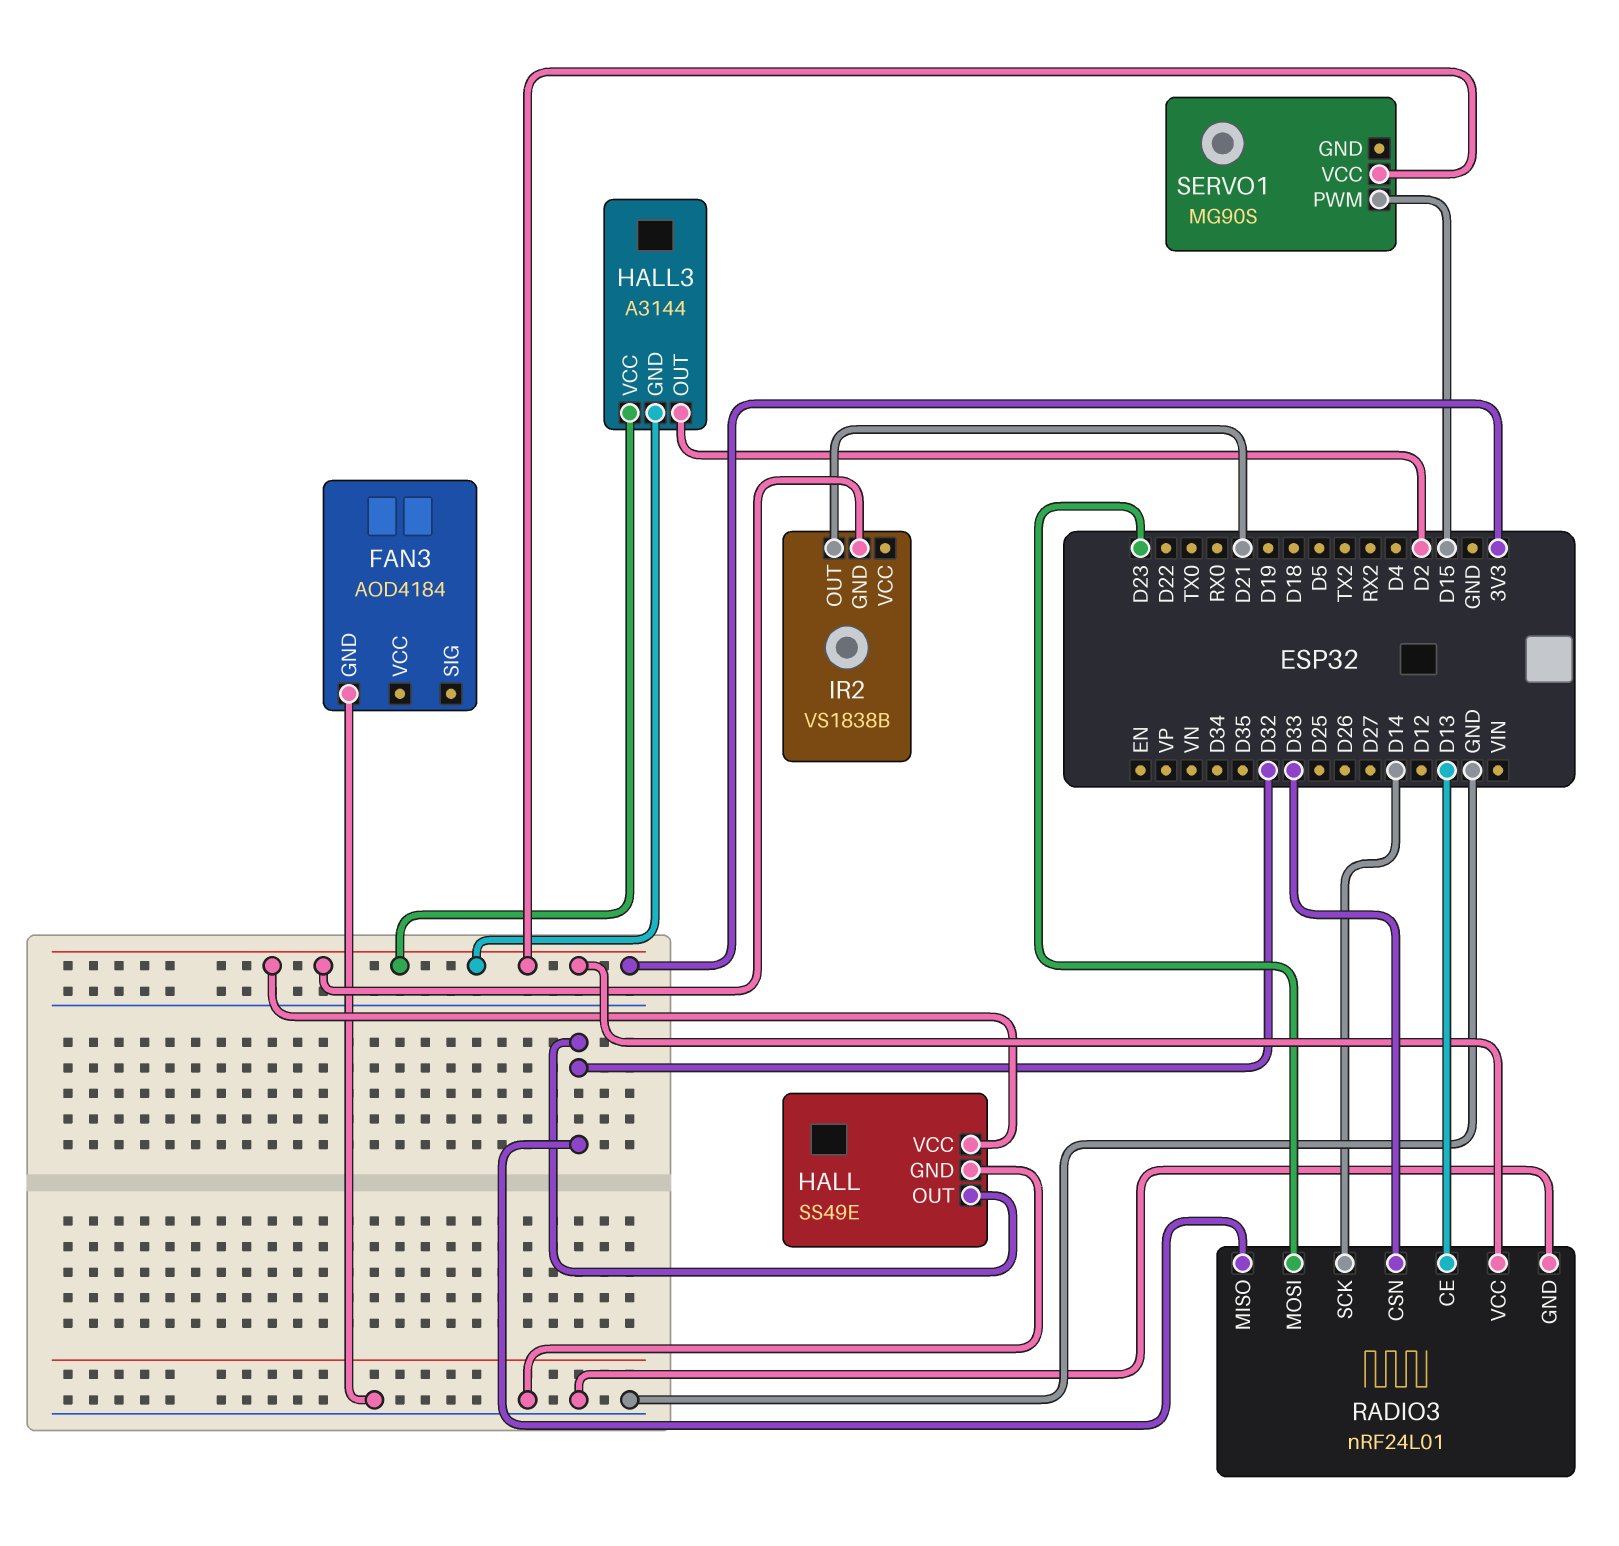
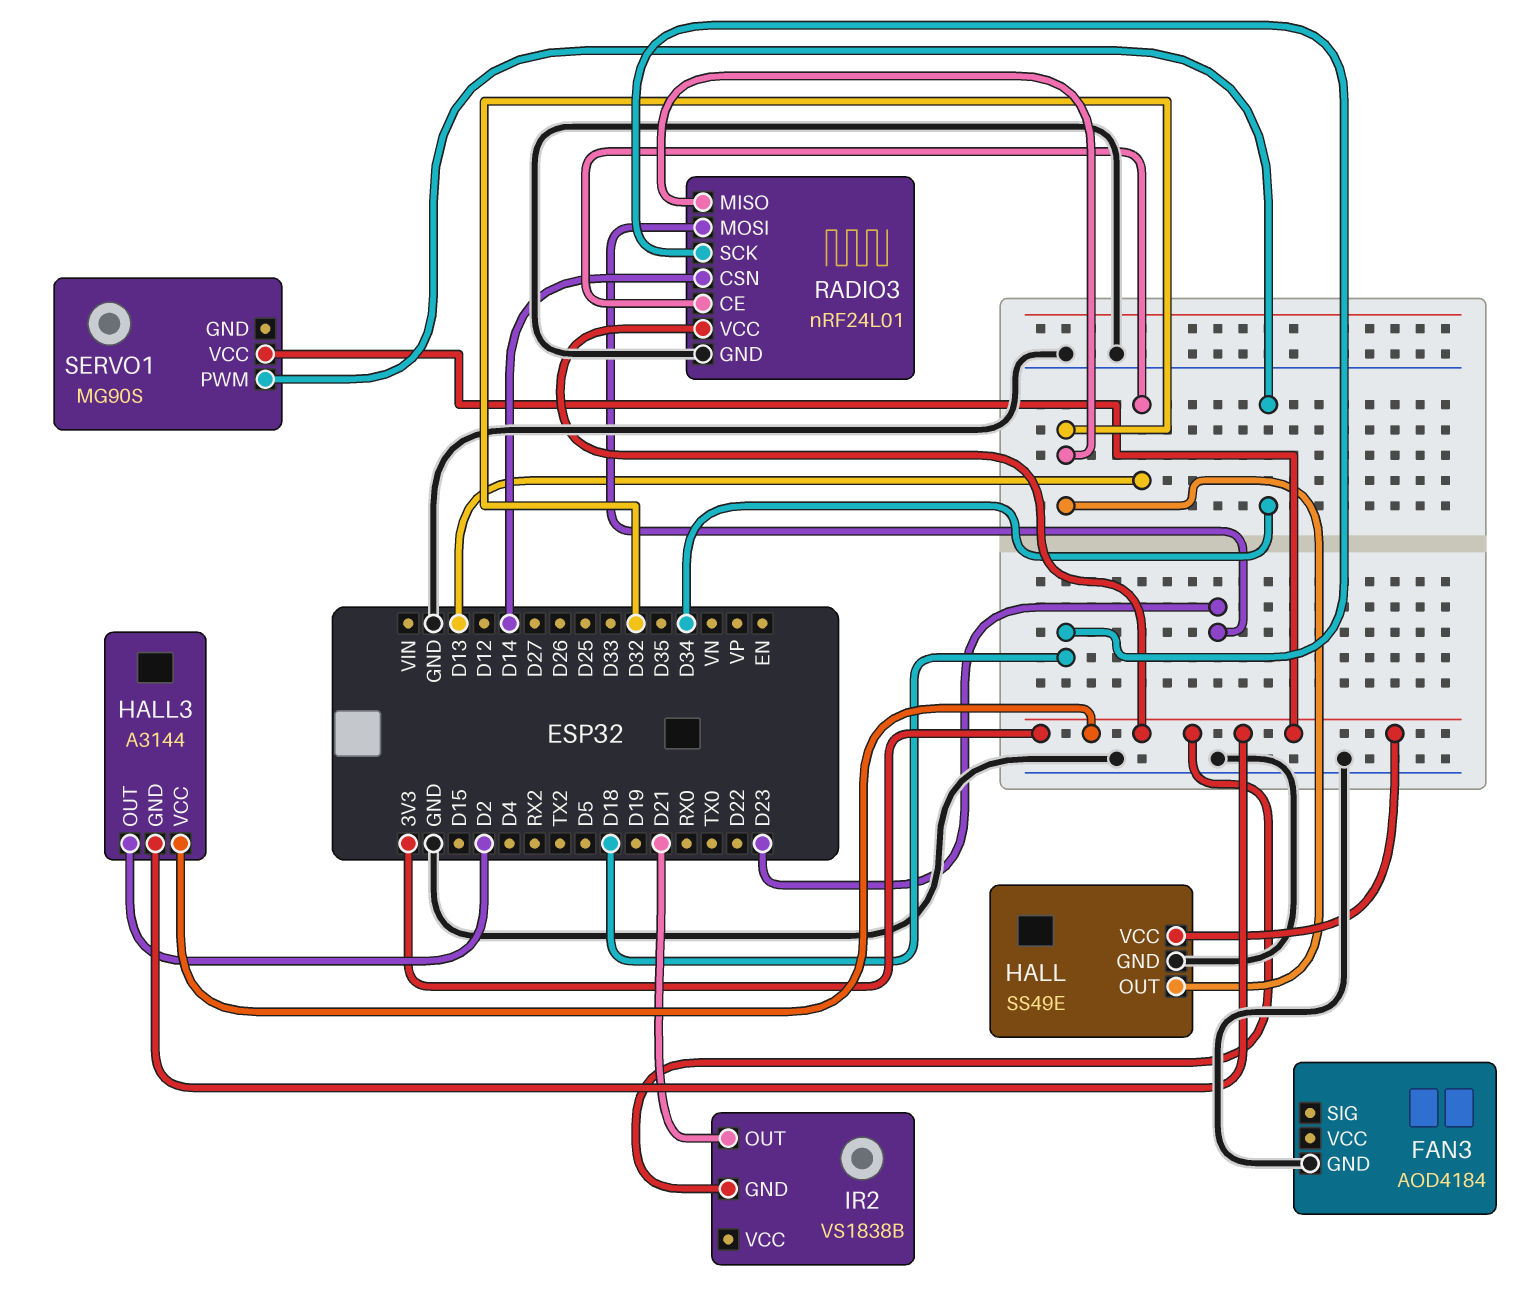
RADIO3 pin CSN: D33 -> D14
RADIO3 pin SCK: D14 -> D18
SERVO1 pin PWM: D15 -> D34

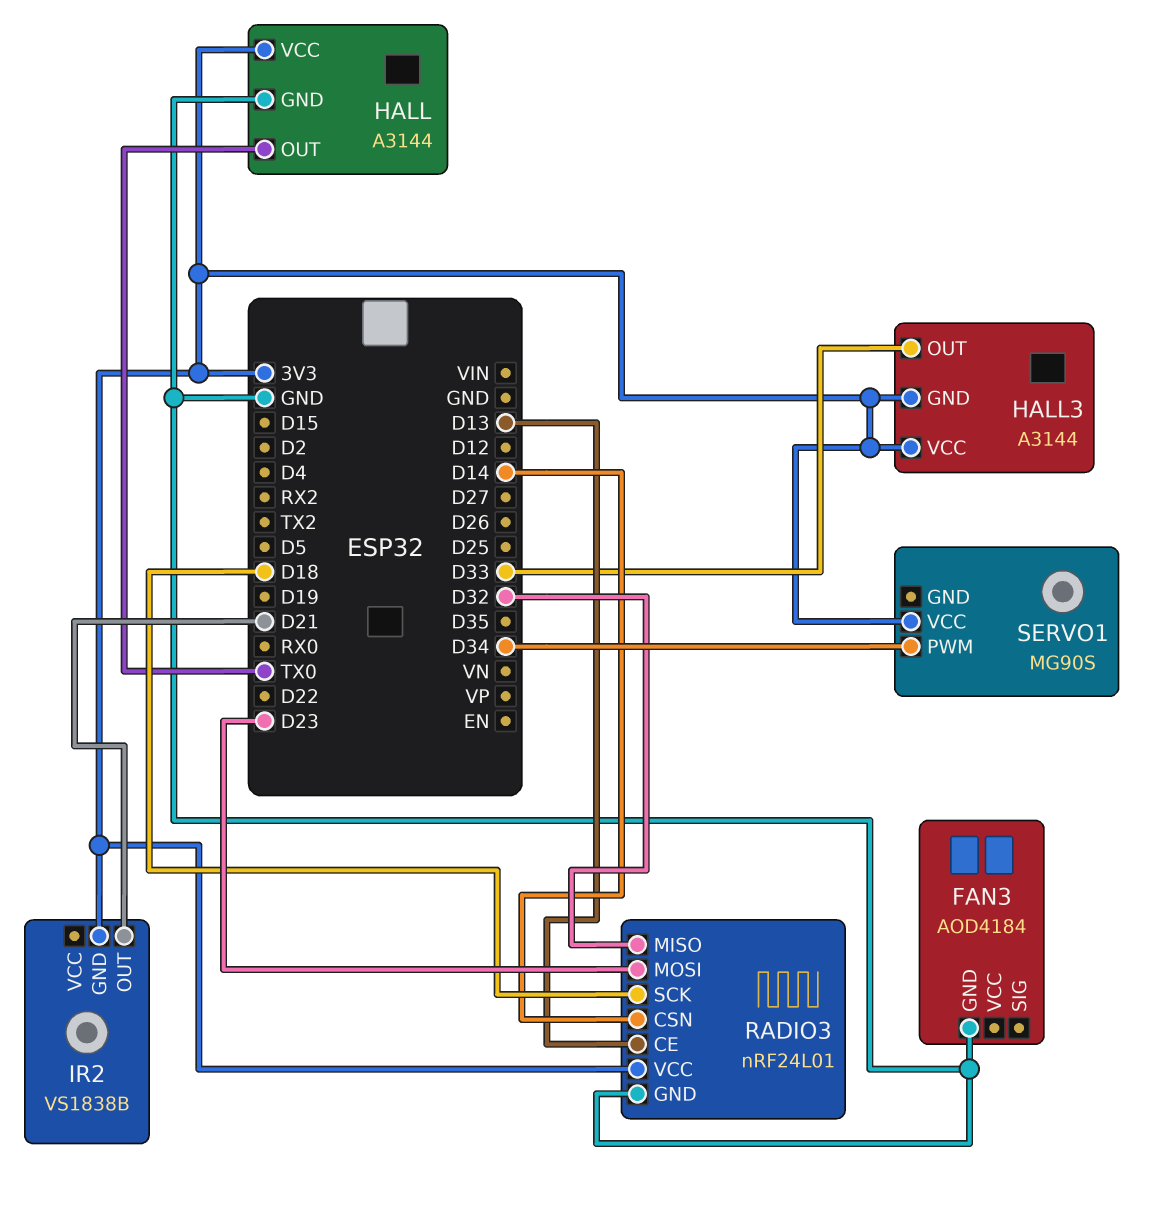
HALL: SS49E -> A3144
HALL pin OUT: D32 -> TX0
HALL3 pin OUT: D2 -> D33

